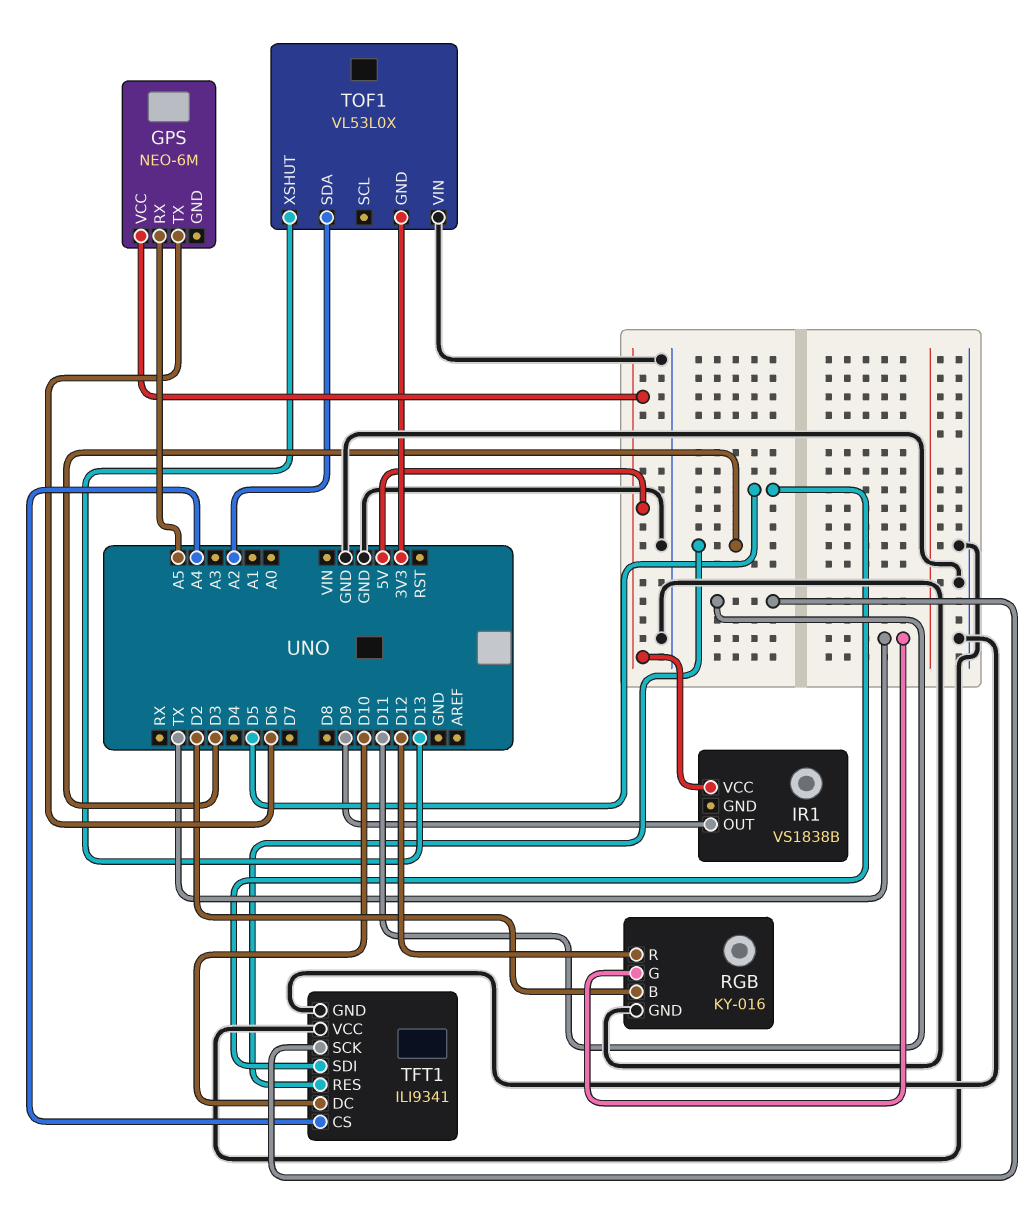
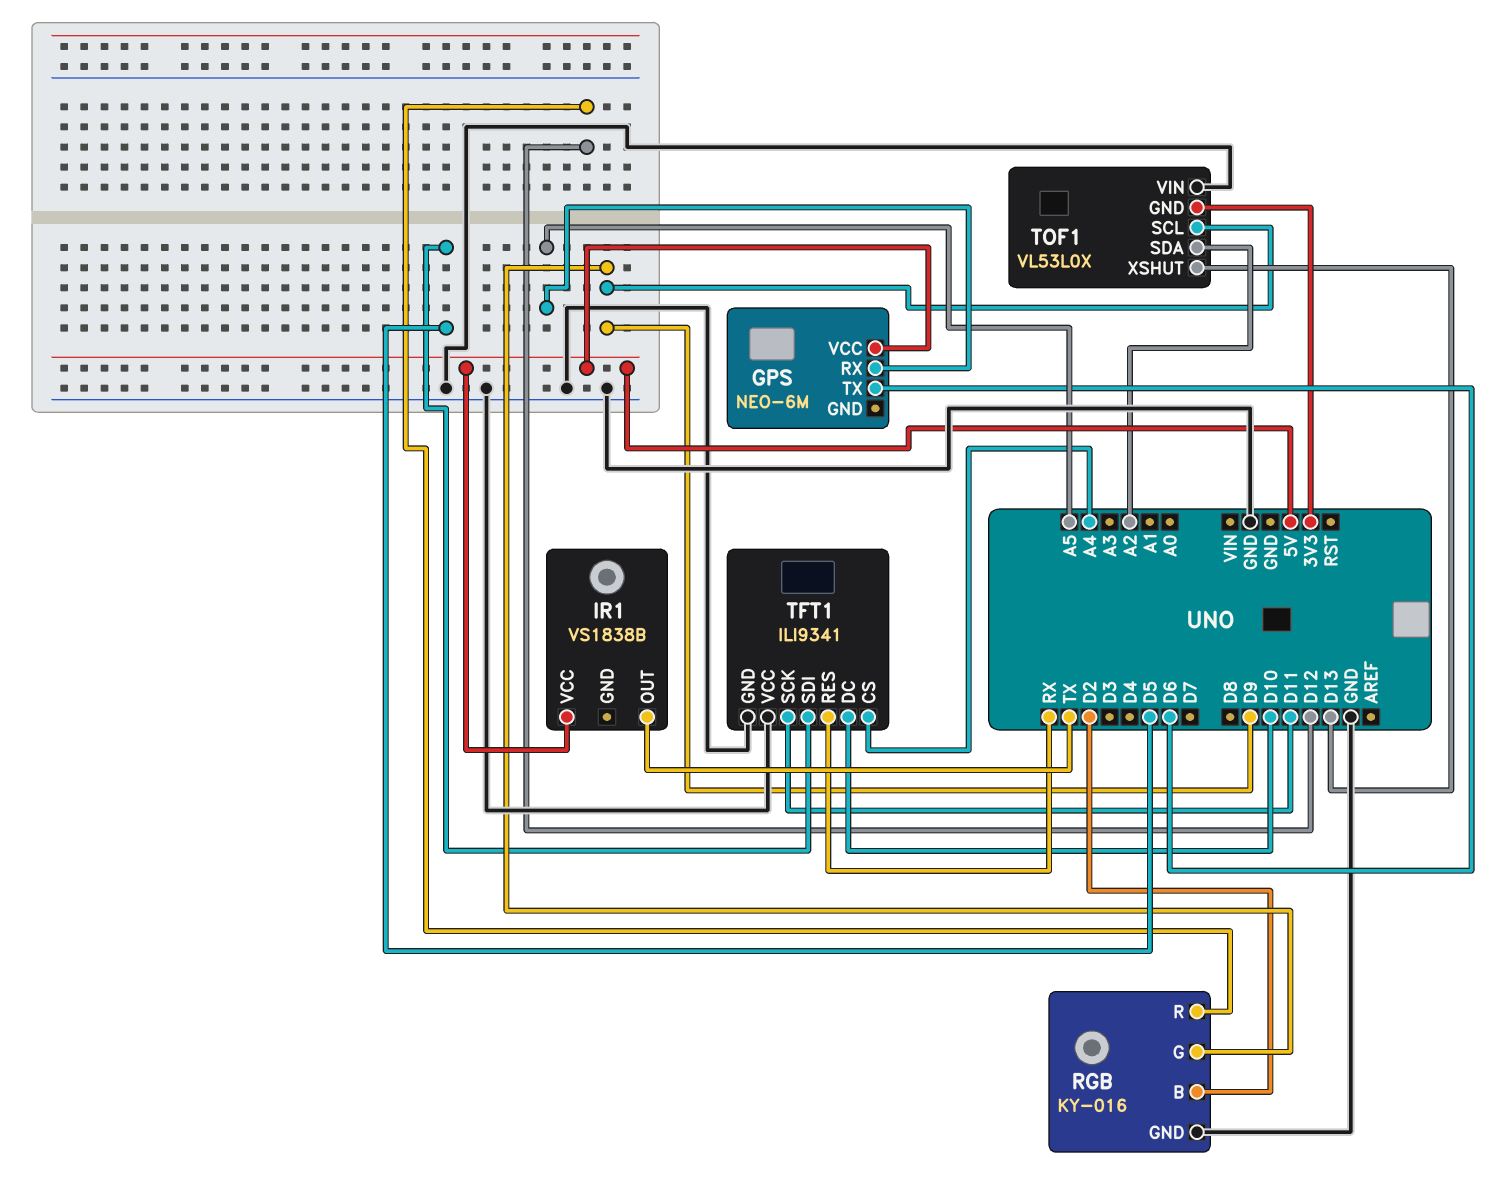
IR1 pin OUT: D9 -> TX
RGB pin G: TX -> D9
TFT1 pin RES: D3 -> RX
TOF1 pin SCL: none -> D9

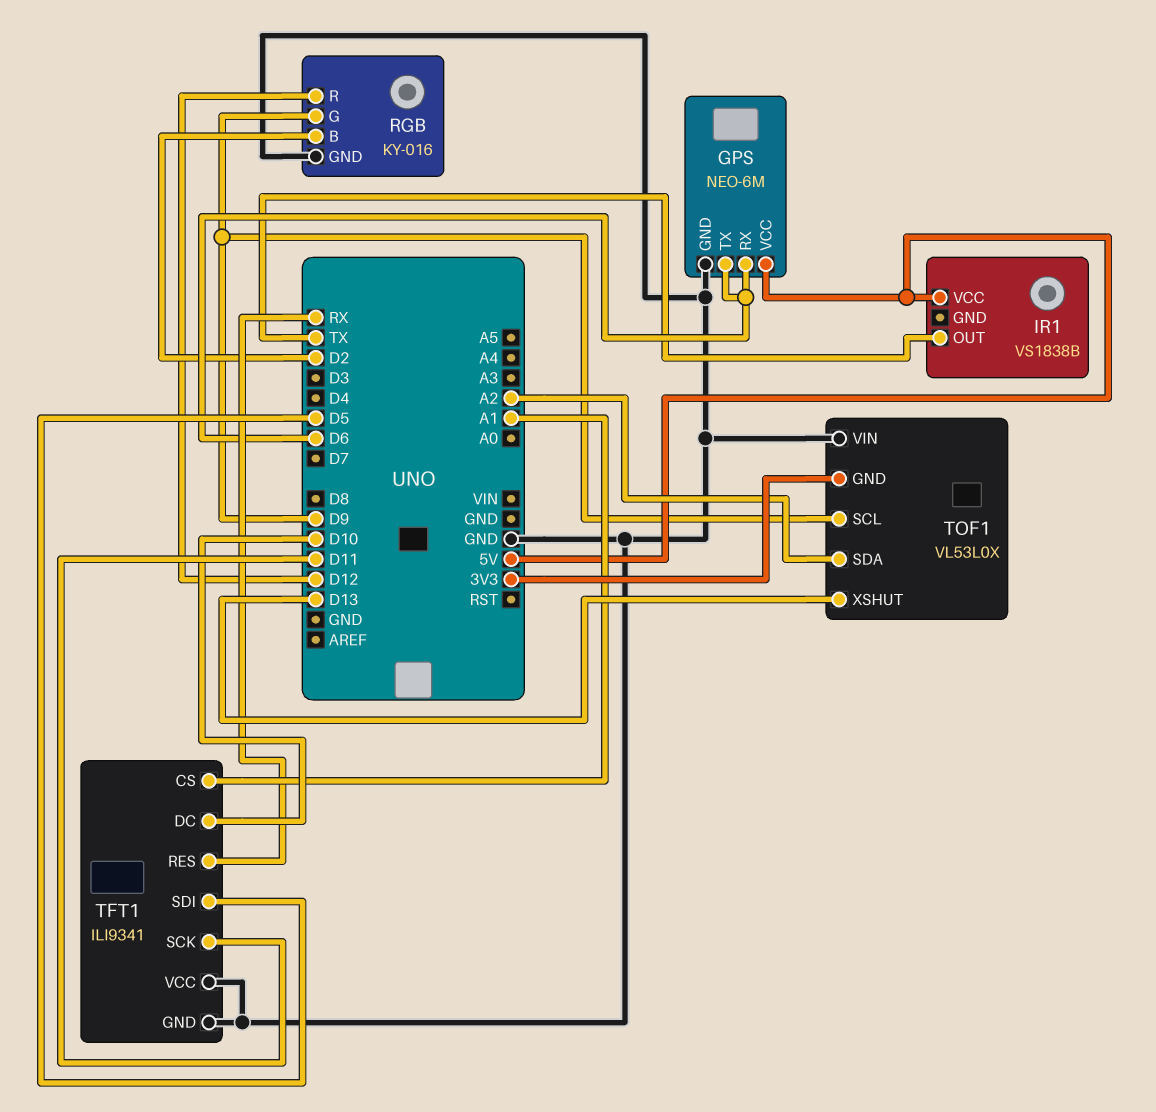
GPS pin GND: none -> GND
GPS pin RX: A5 -> D6
TFT1 pin CS: A4 -> A1

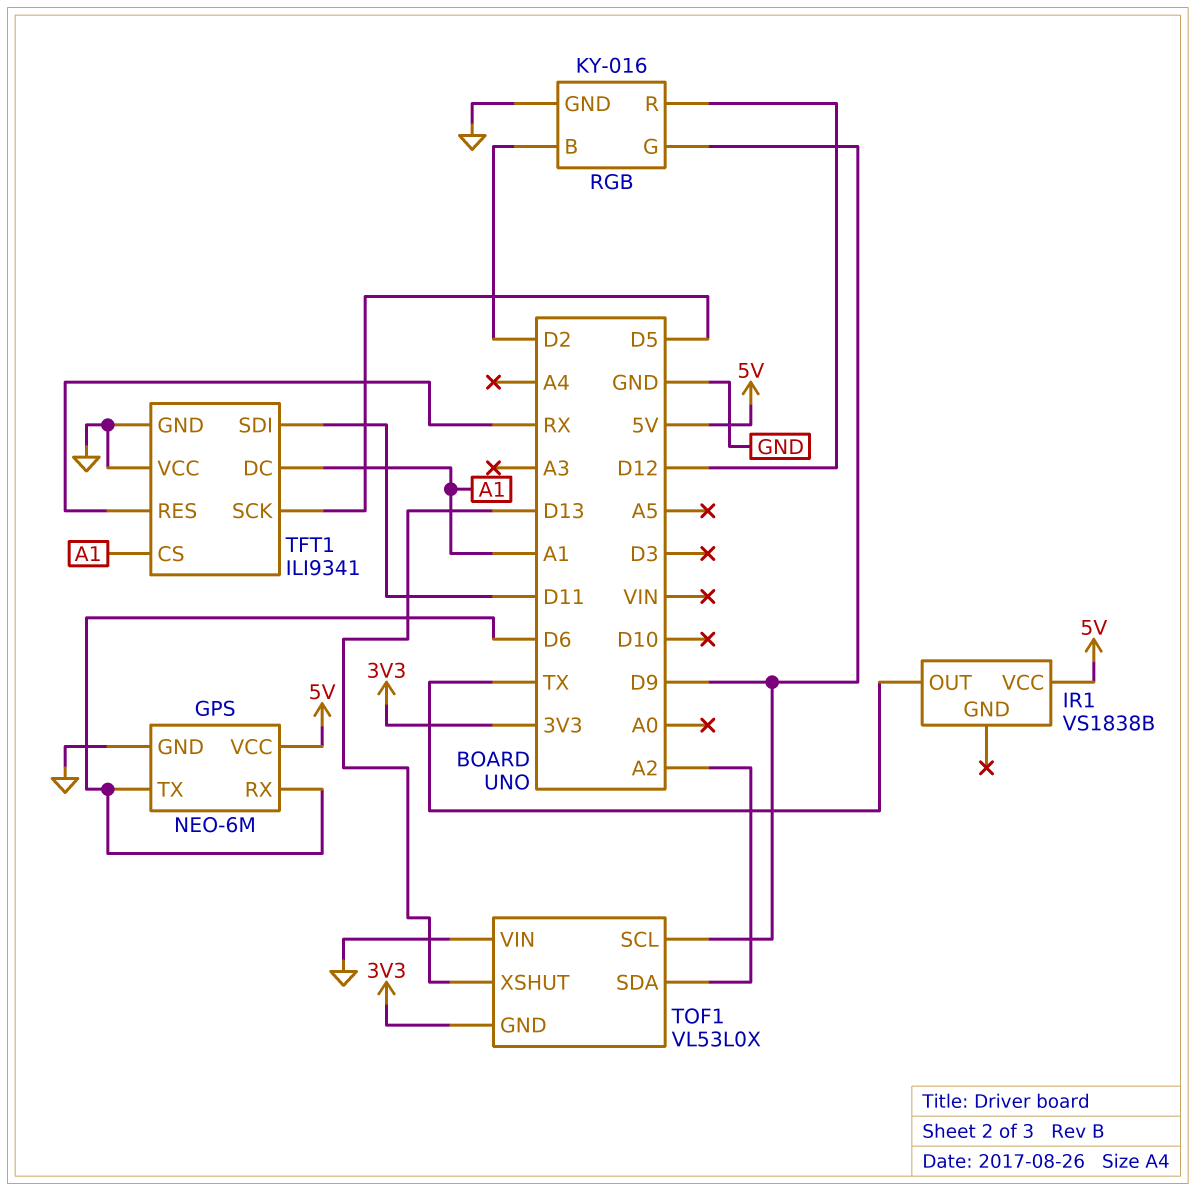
TFT1 pin DC: D10 -> A1
TFT1 pin SCK: D11 -> D5
TFT1 pin SDI: D5 -> D11

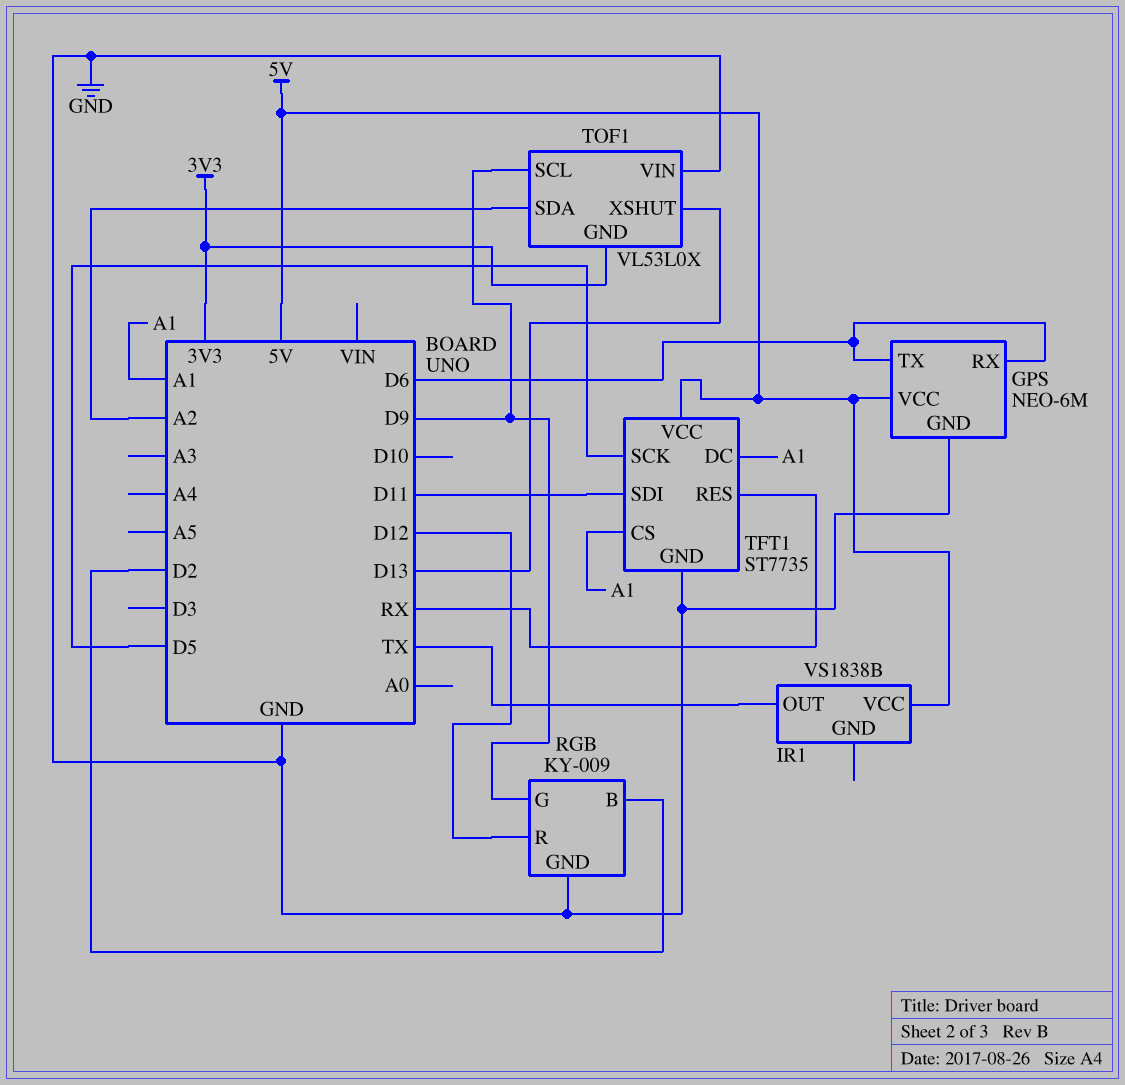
RGB: KY-016 -> KY-009
TFT1: ILI9341 -> ST7735
TFT1 pin VCC: GND -> 5V

